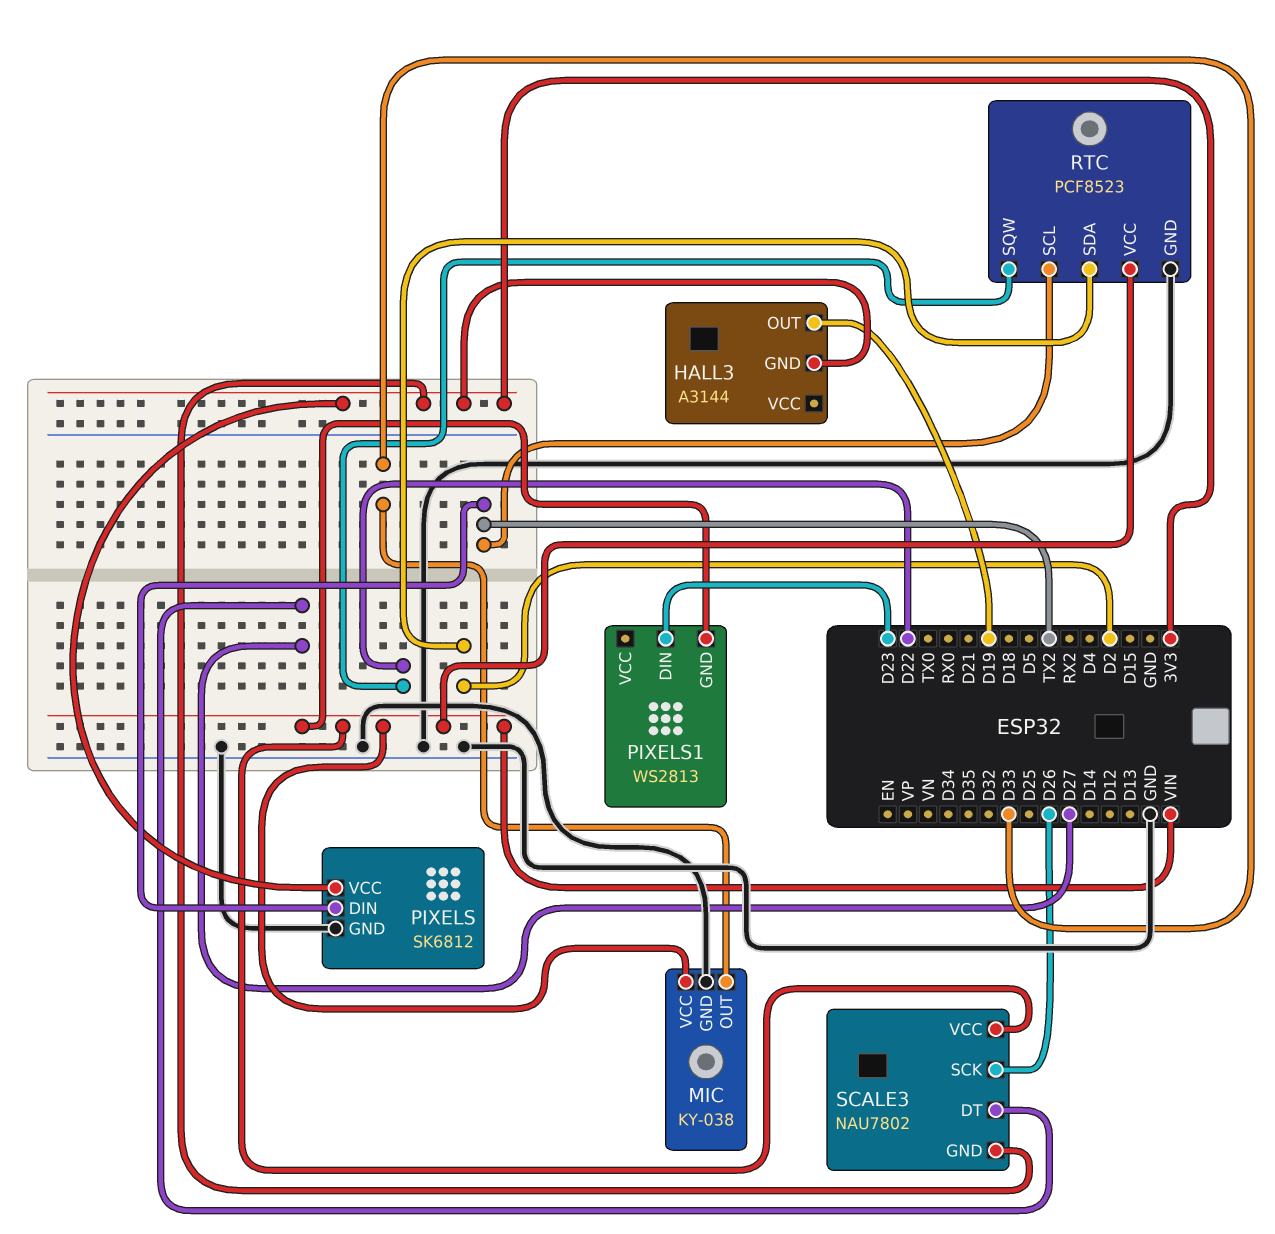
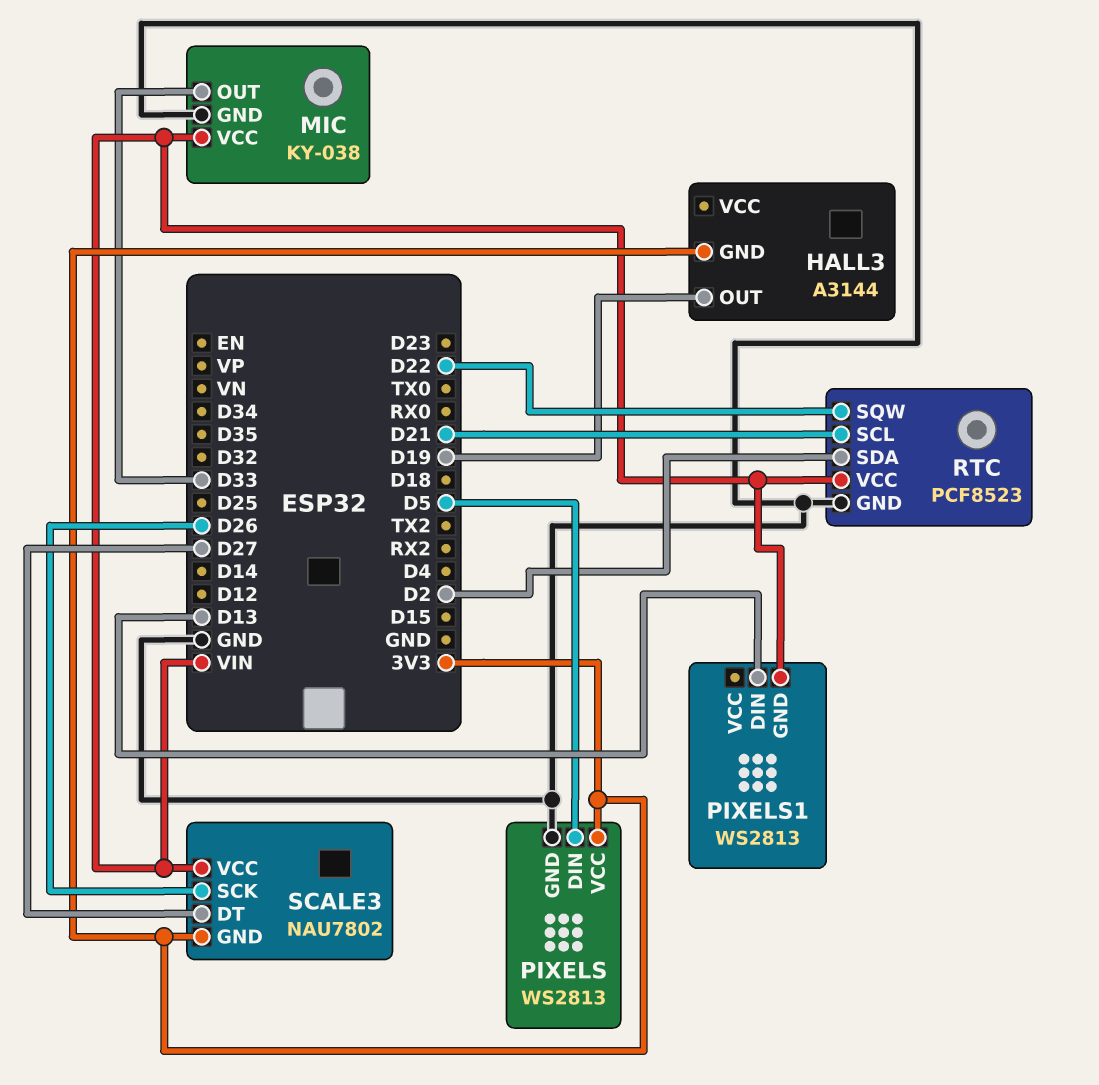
PIXELS: SK6812 -> WS2813
PIXELS pin DIN: TX2 -> D5
PIXELS1 pin DIN: D23 -> D13
RTC pin SCL: TX2 -> D21

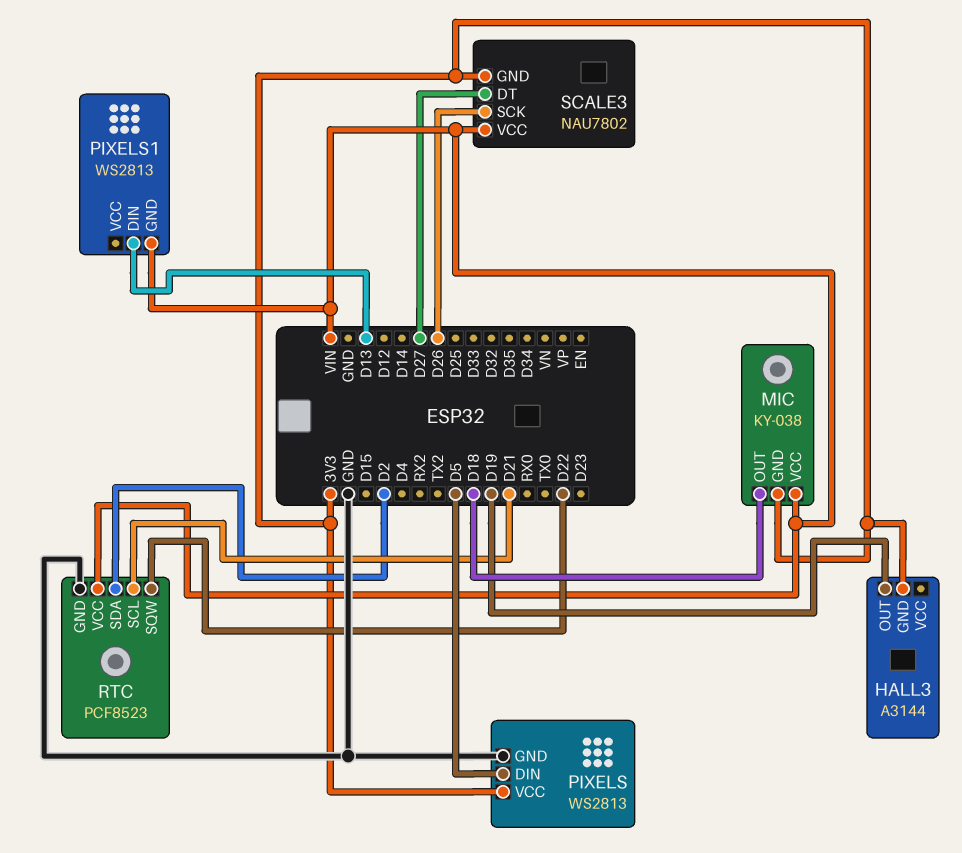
MIC pin GND: GND -> 3V3
MIC pin OUT: D33 -> D18

